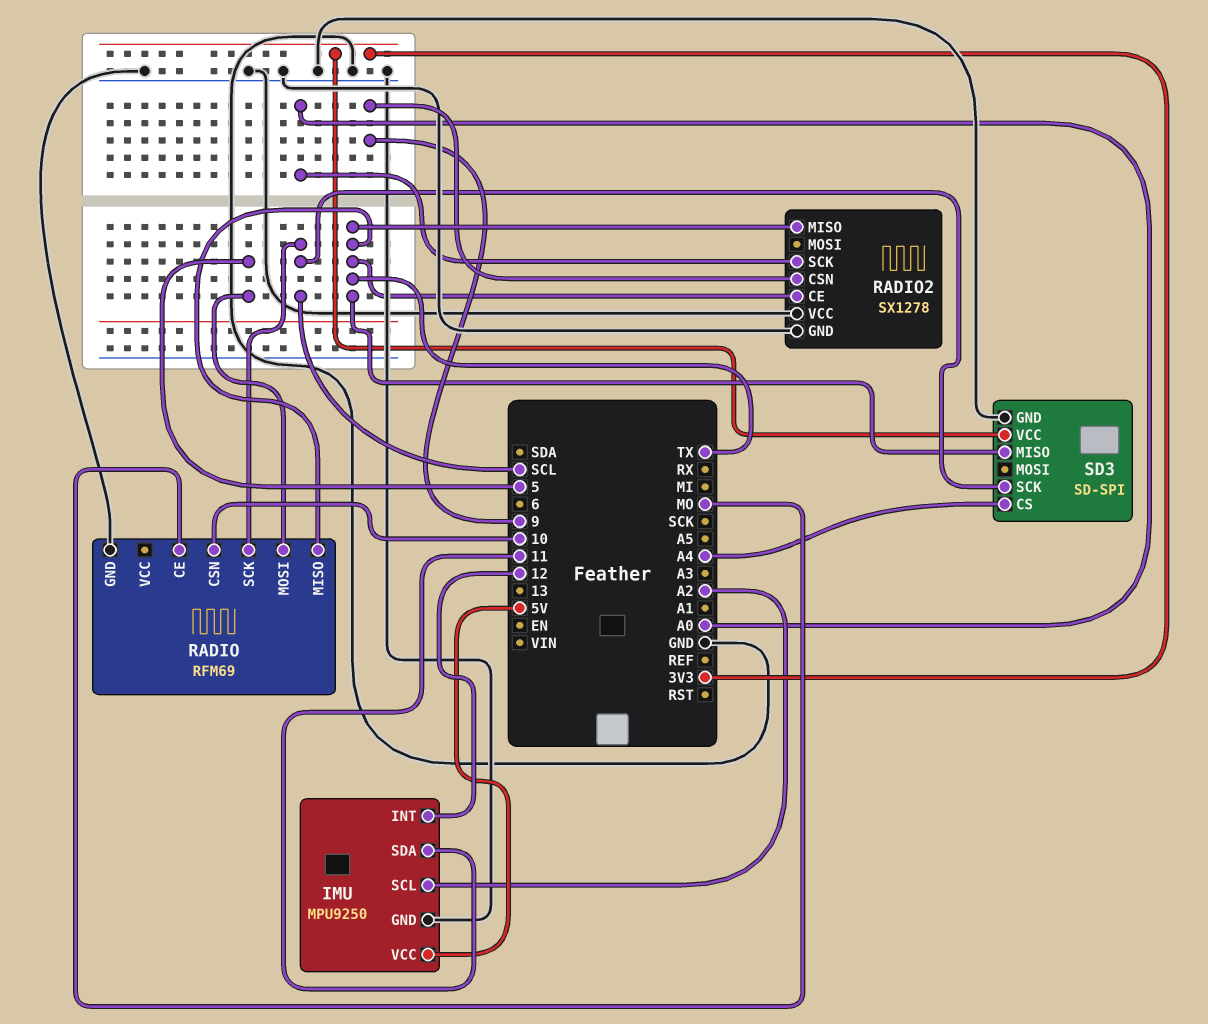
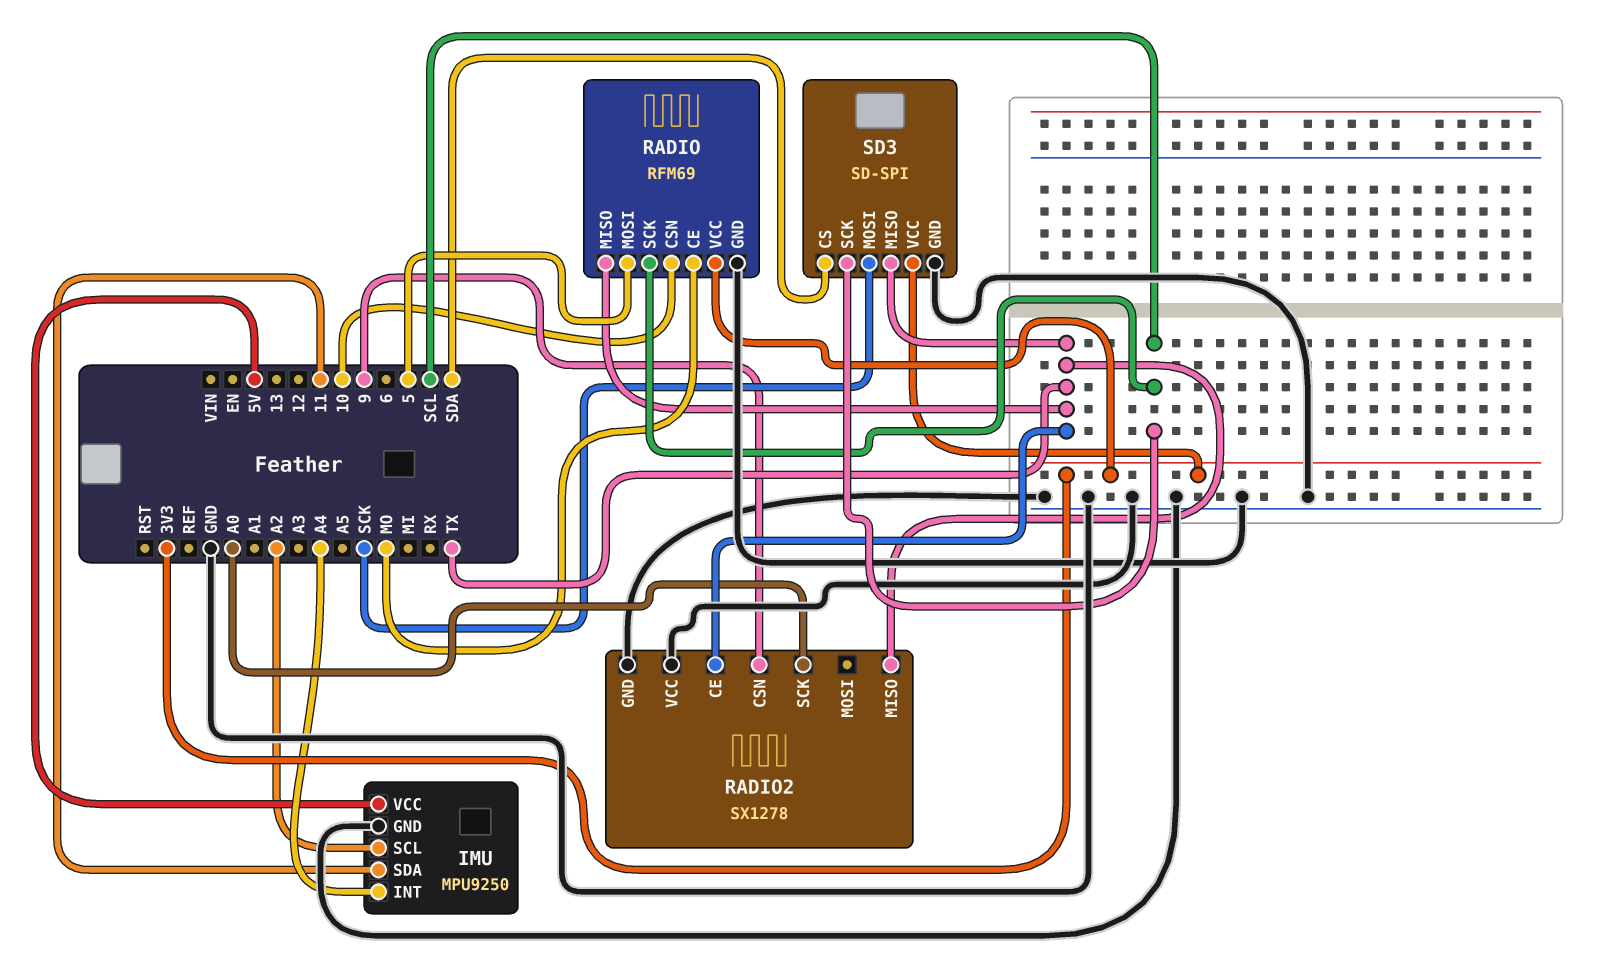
IMU pin INT: 12 -> A4
RADIO pin VCC: none -> 3V3
SD3 pin CS: A4 -> SDA
SD3 pin MOSI: none -> SCK

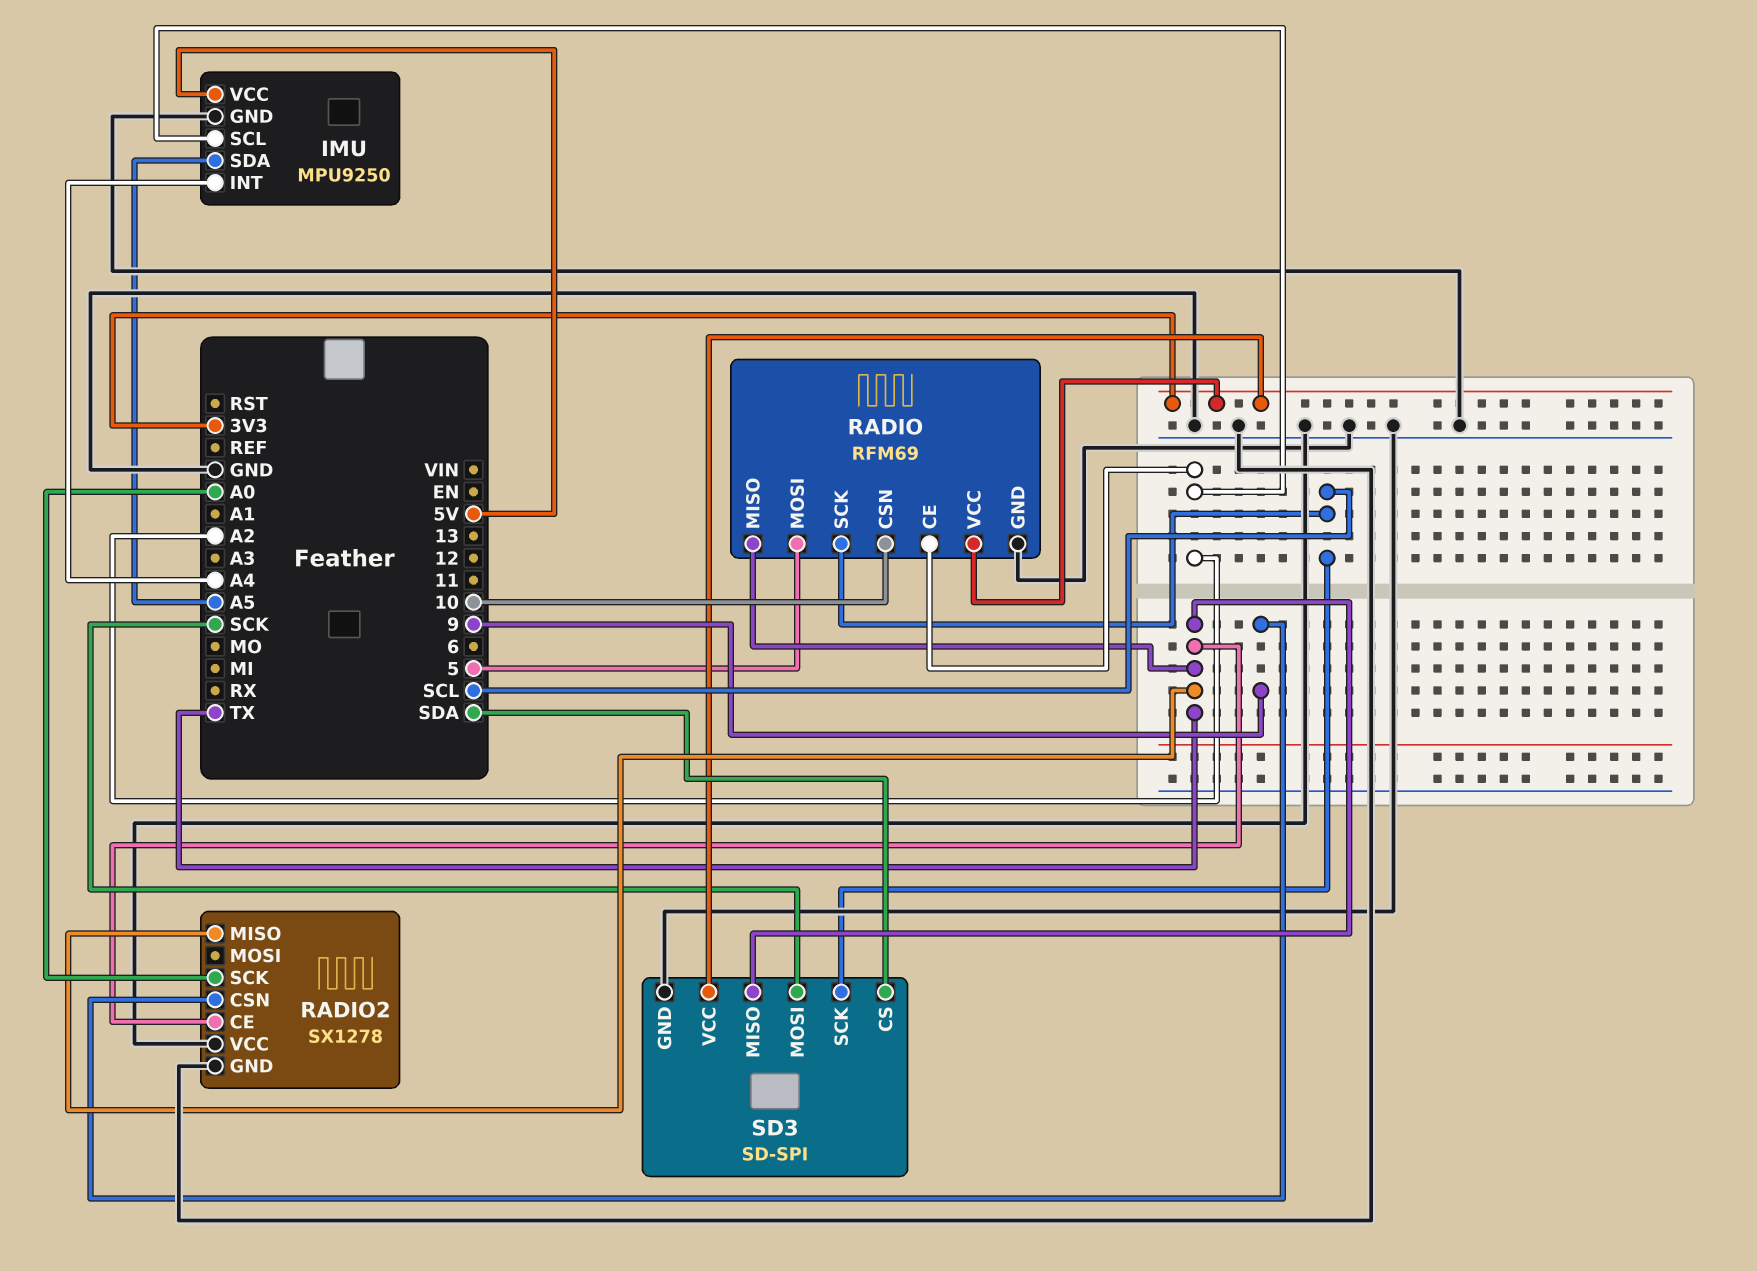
IMU pin SDA: 11 -> A5
RADIO pin CE: MO -> A2

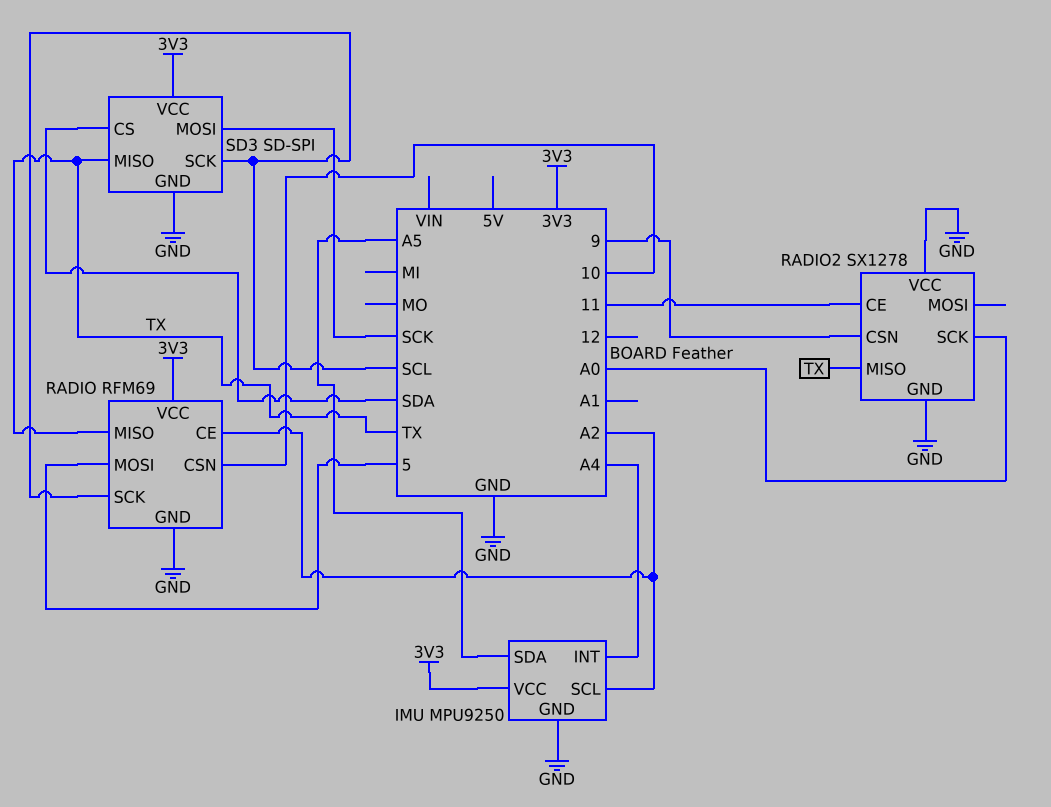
IMU pin VCC: 5V -> 3V3
RADIO2 pin CE: TX -> 11

